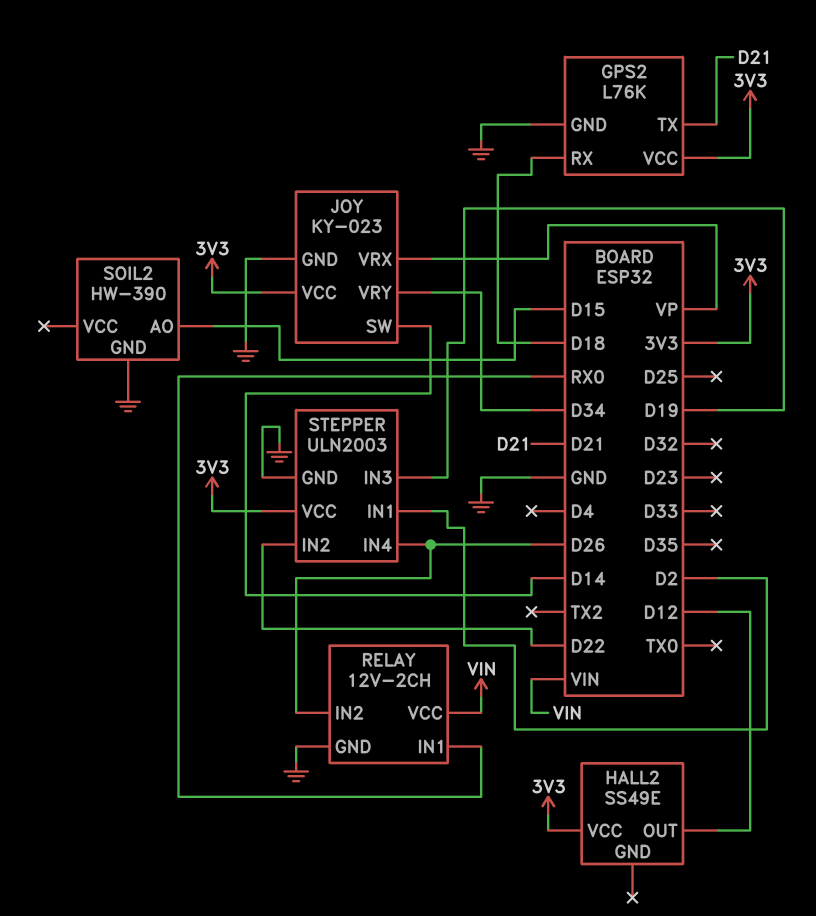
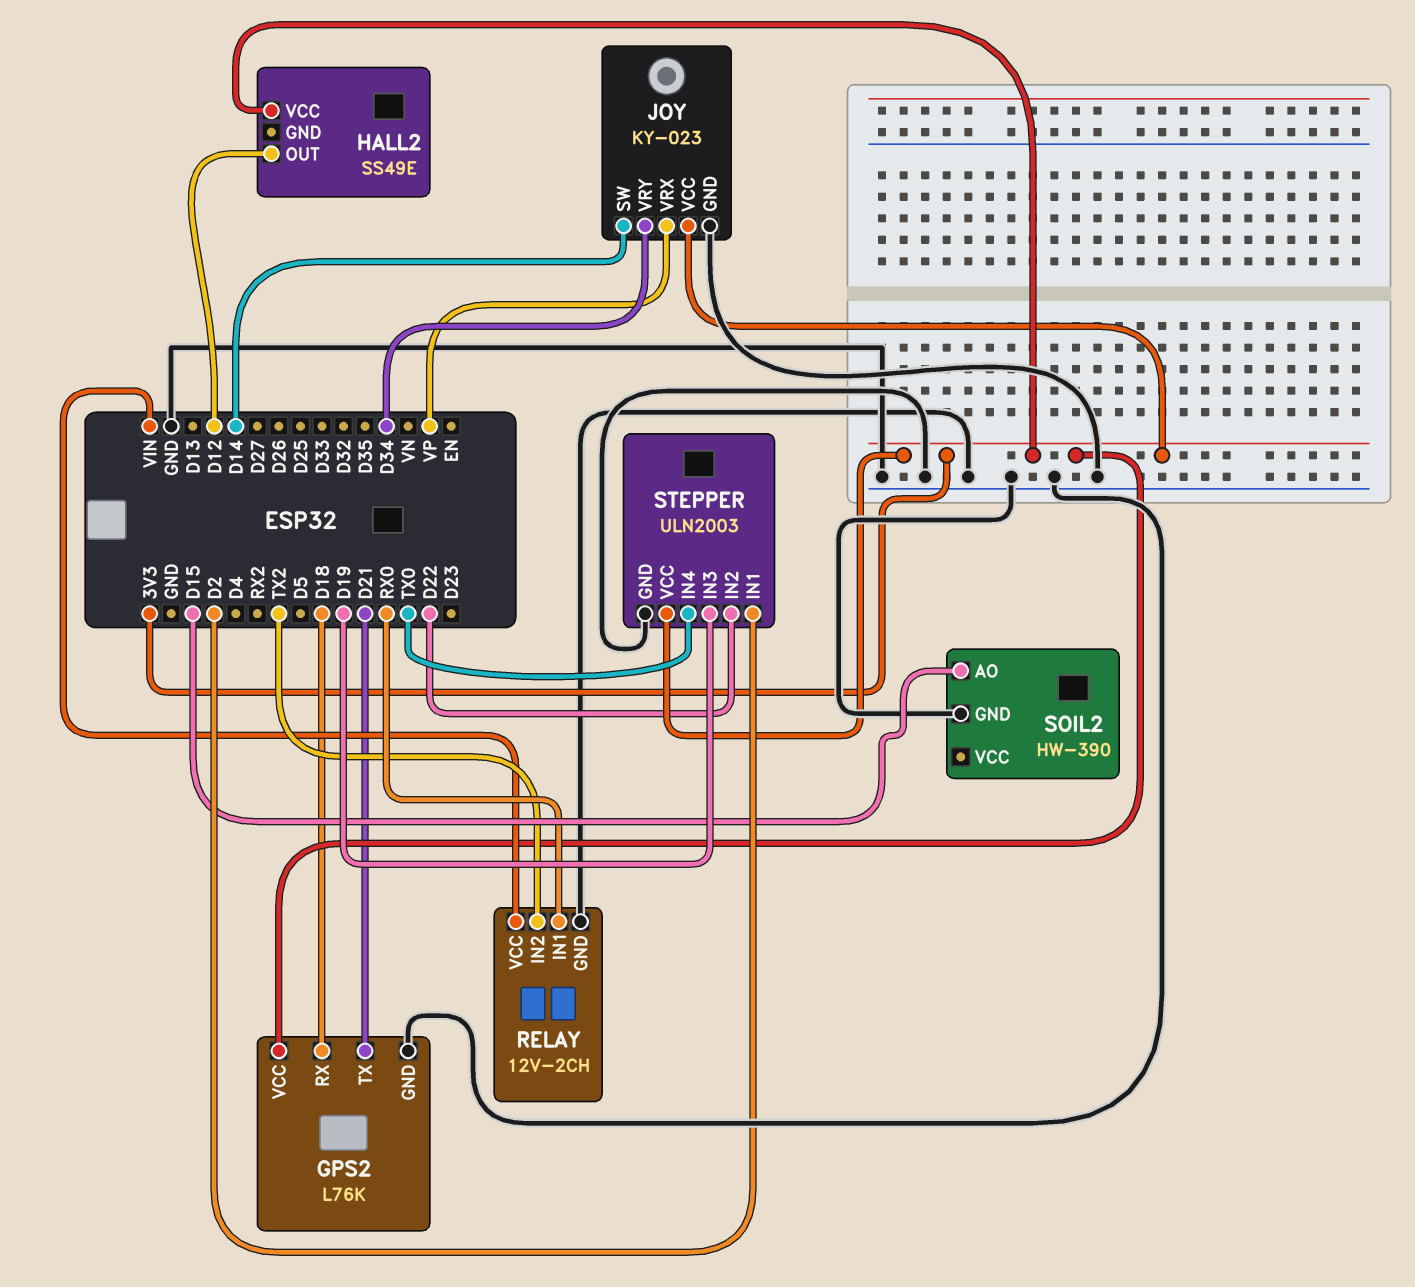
RELAY pin IN2: D26 -> TX2
STEPPER pin IN4: D26 -> TX0

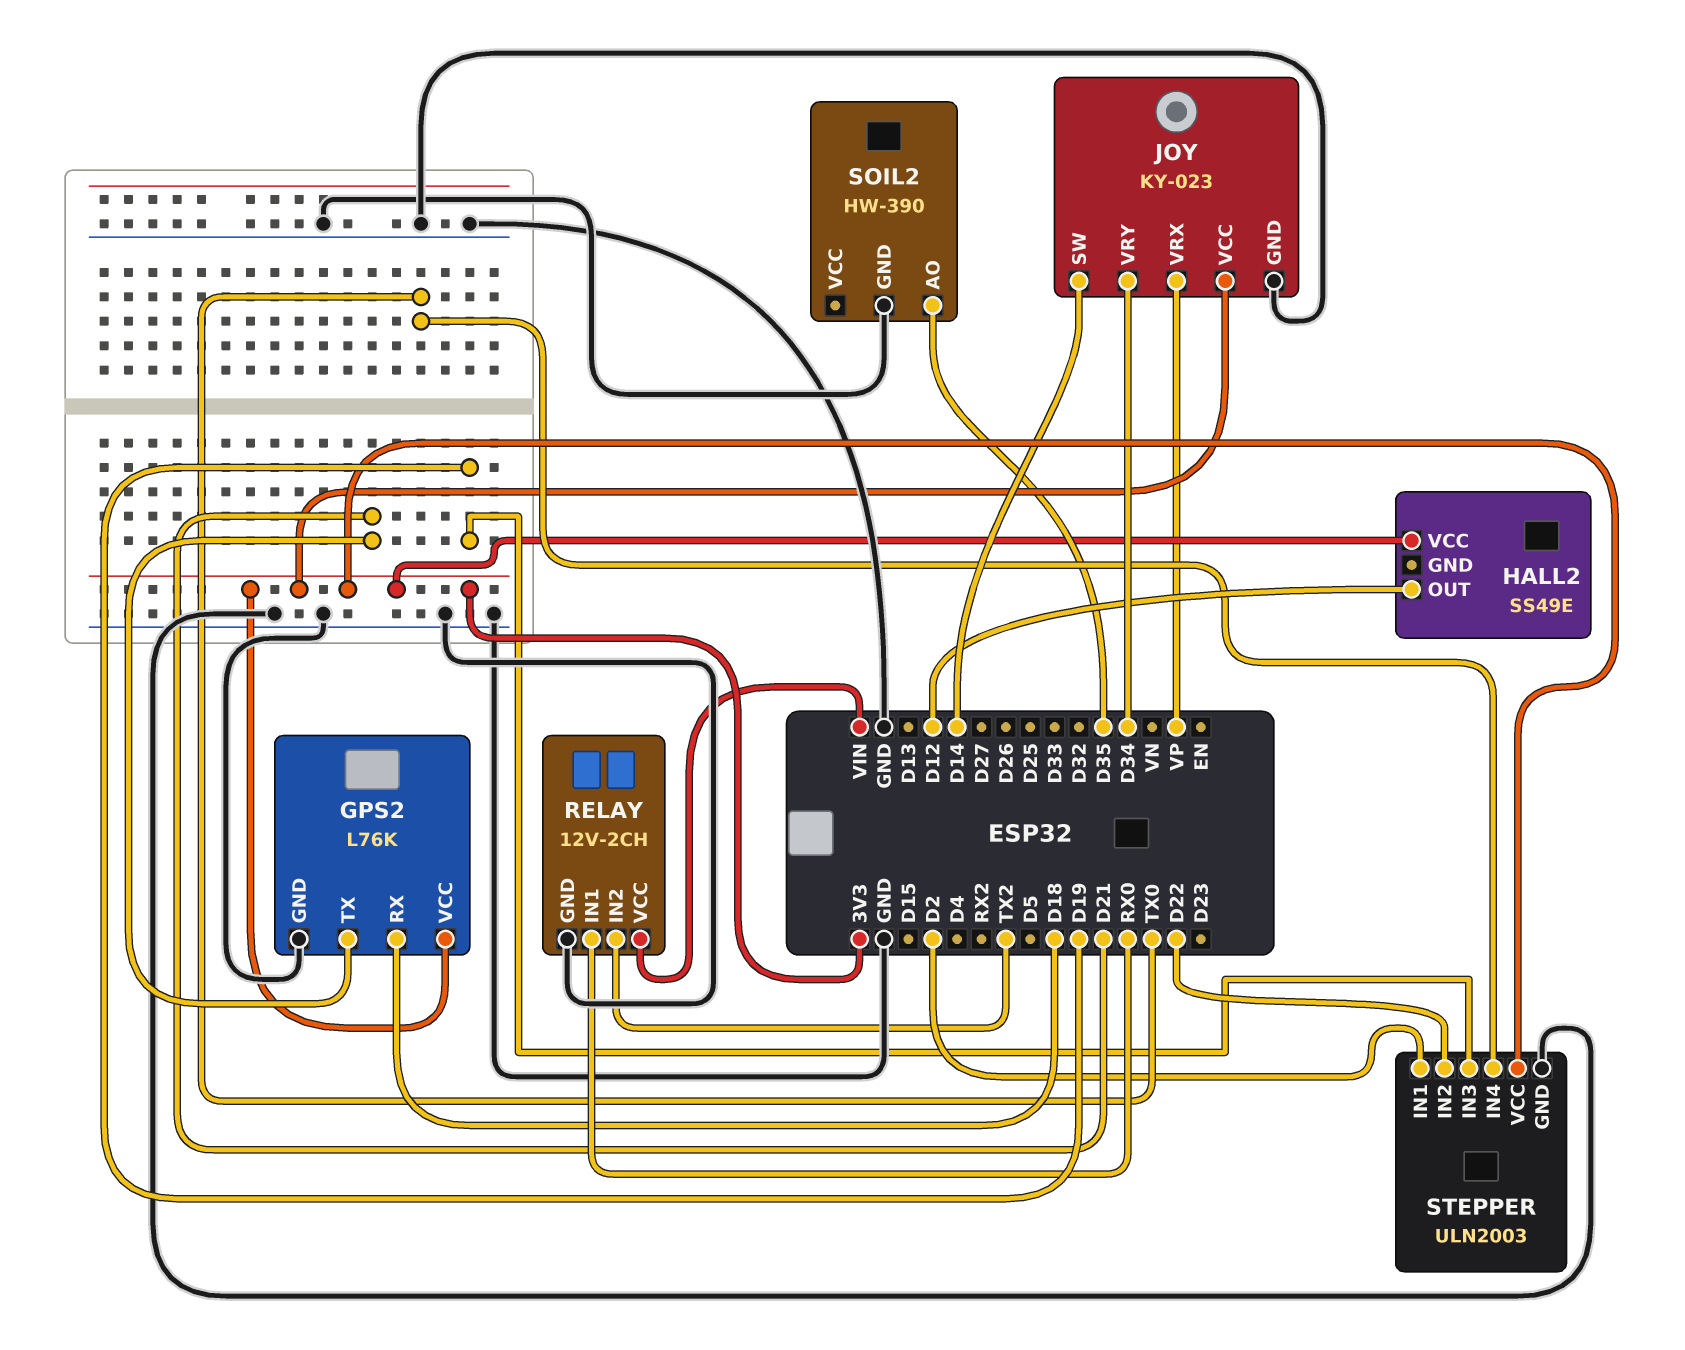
SOIL2 pin AO: D15 -> D35

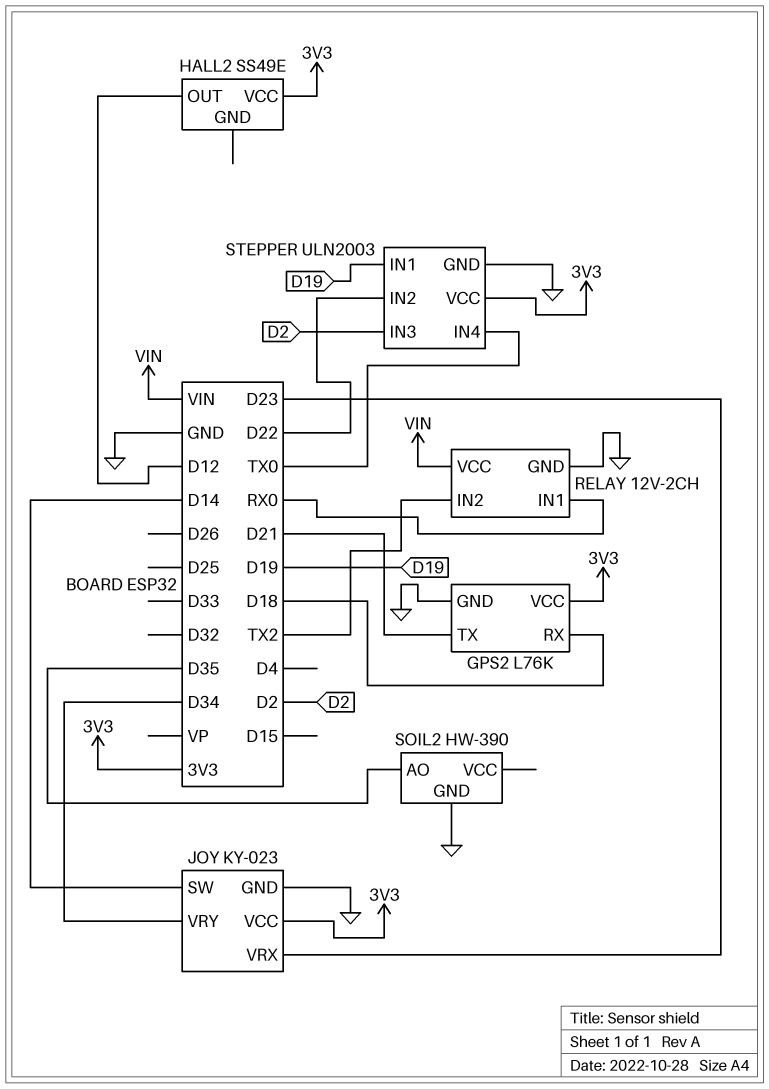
JOY pin VRX: VP -> D23
STEPPER pin IN1: D2 -> D19
STEPPER pin IN3: D19 -> D2

